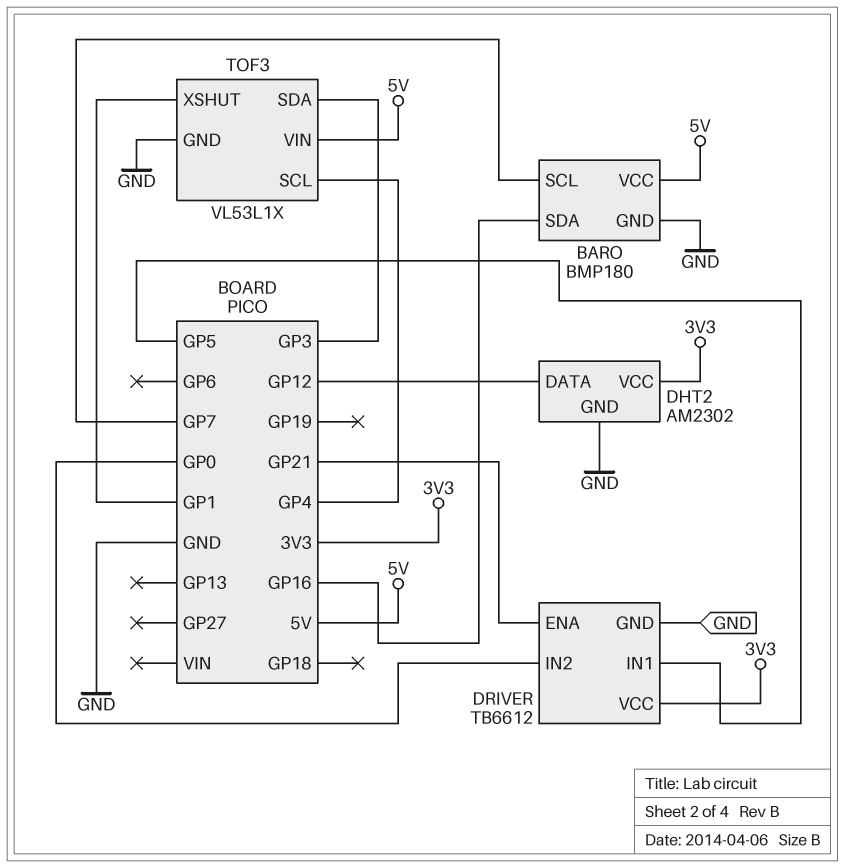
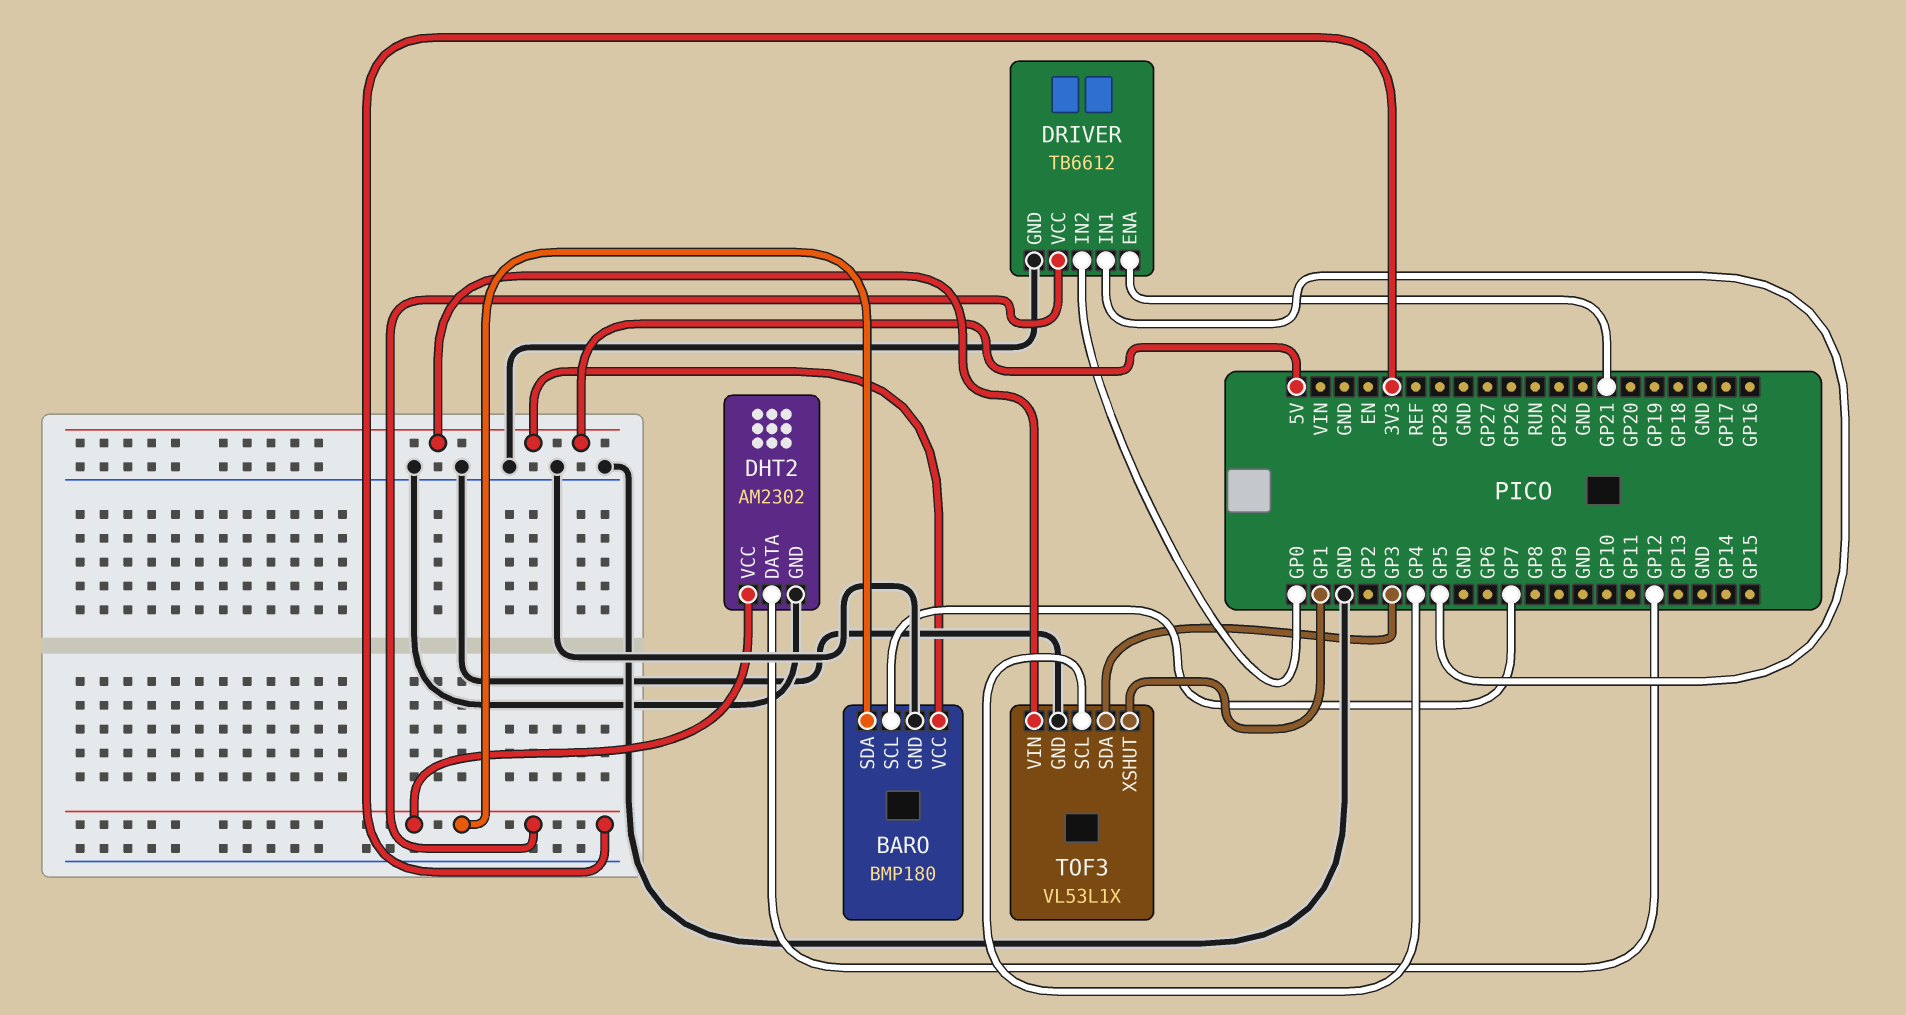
BARO pin SDA: GP16 -> 3V3

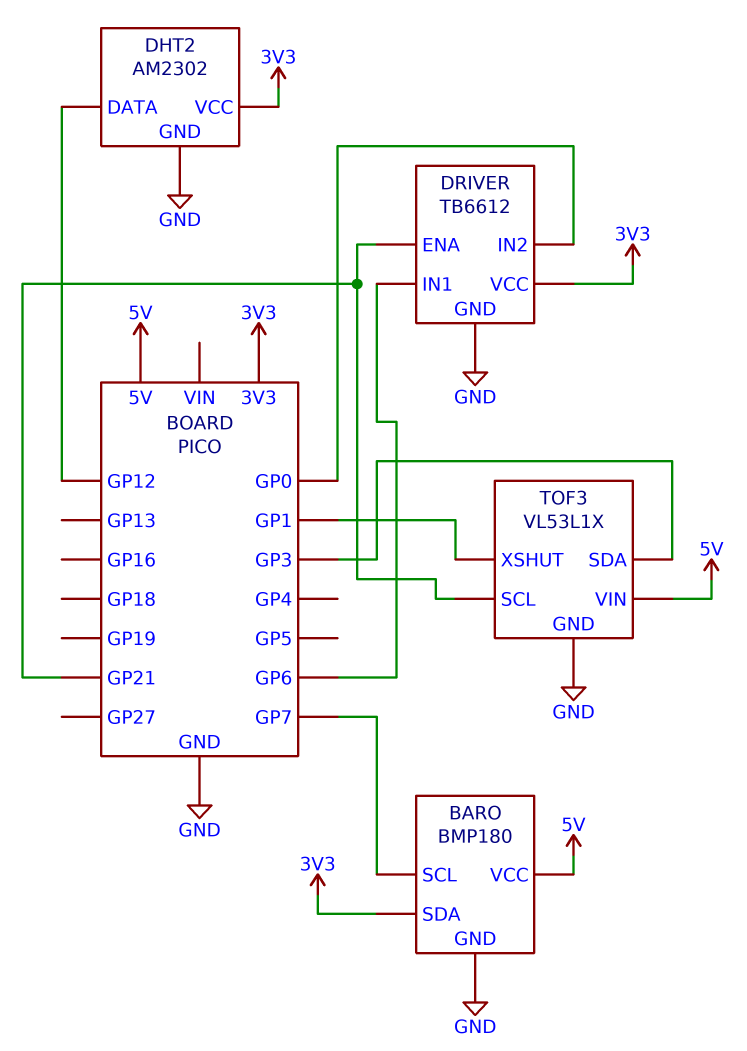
DRIVER pin IN1: GP5 -> GP6
TOF3 pin SCL: GP4 -> GP21

